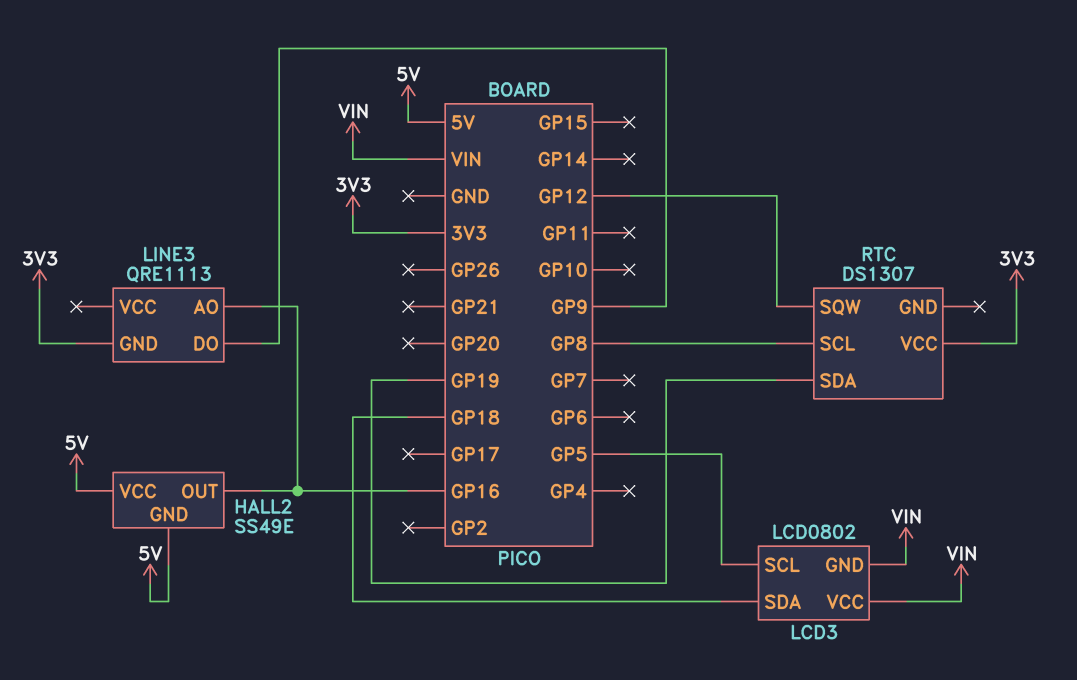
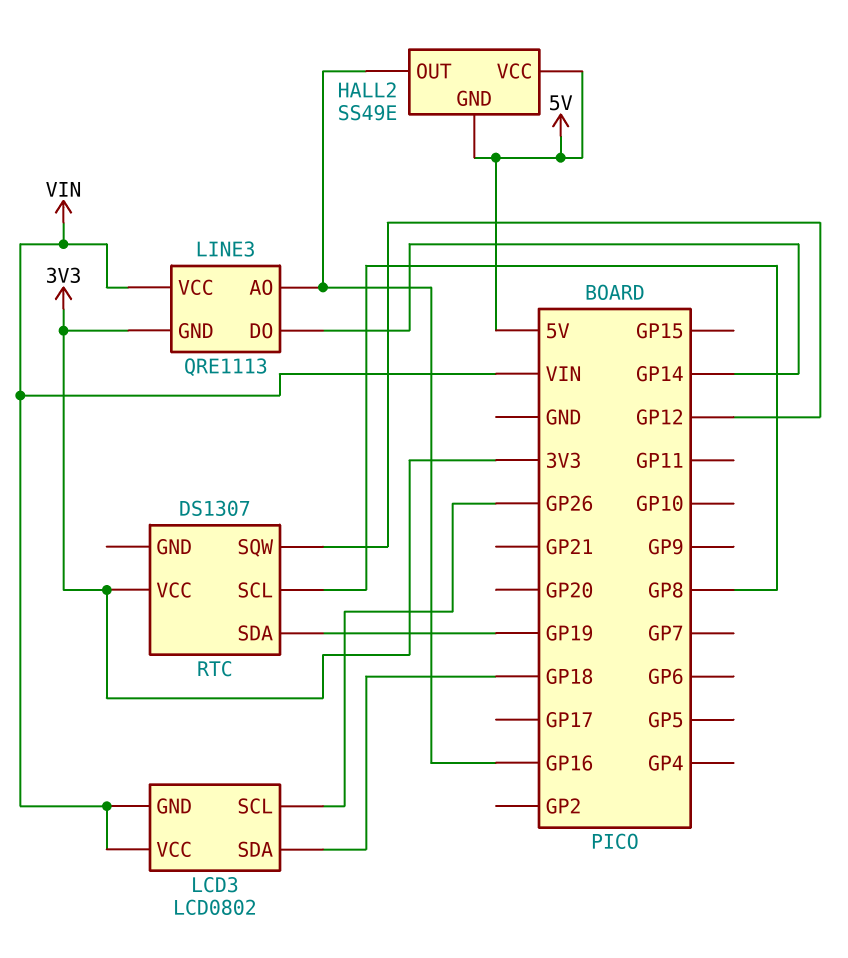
LCD3 pin SCL: GP5 -> GP26
LINE3 pin DO: GP9 -> GP14
LINE3 pin VCC: none -> VIN

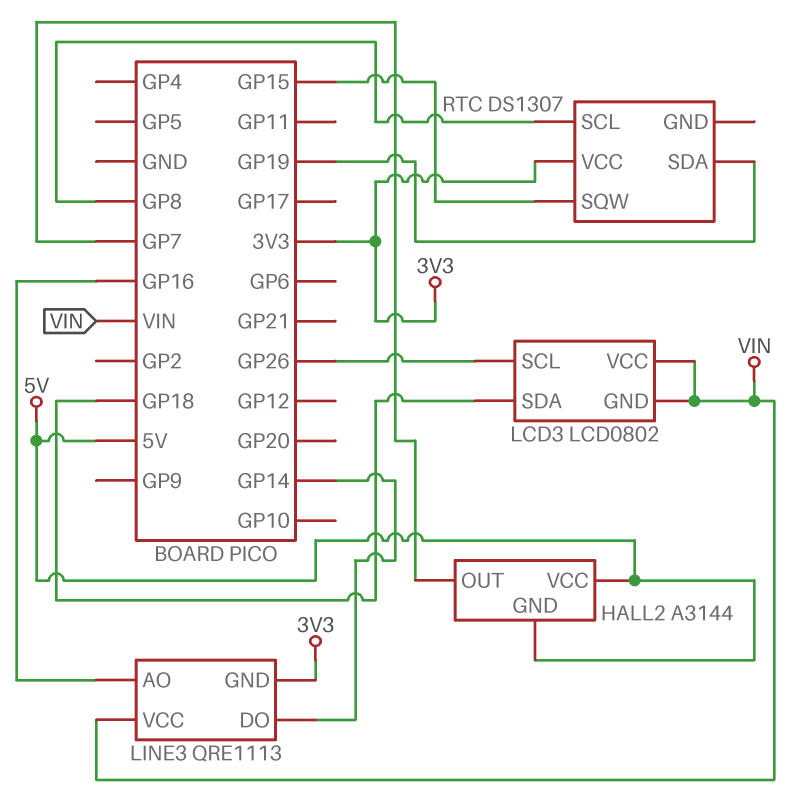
HALL2: SS49E -> A3144
HALL2 pin OUT: GP16 -> GP7
RTC pin SQW: GP12 -> GP15

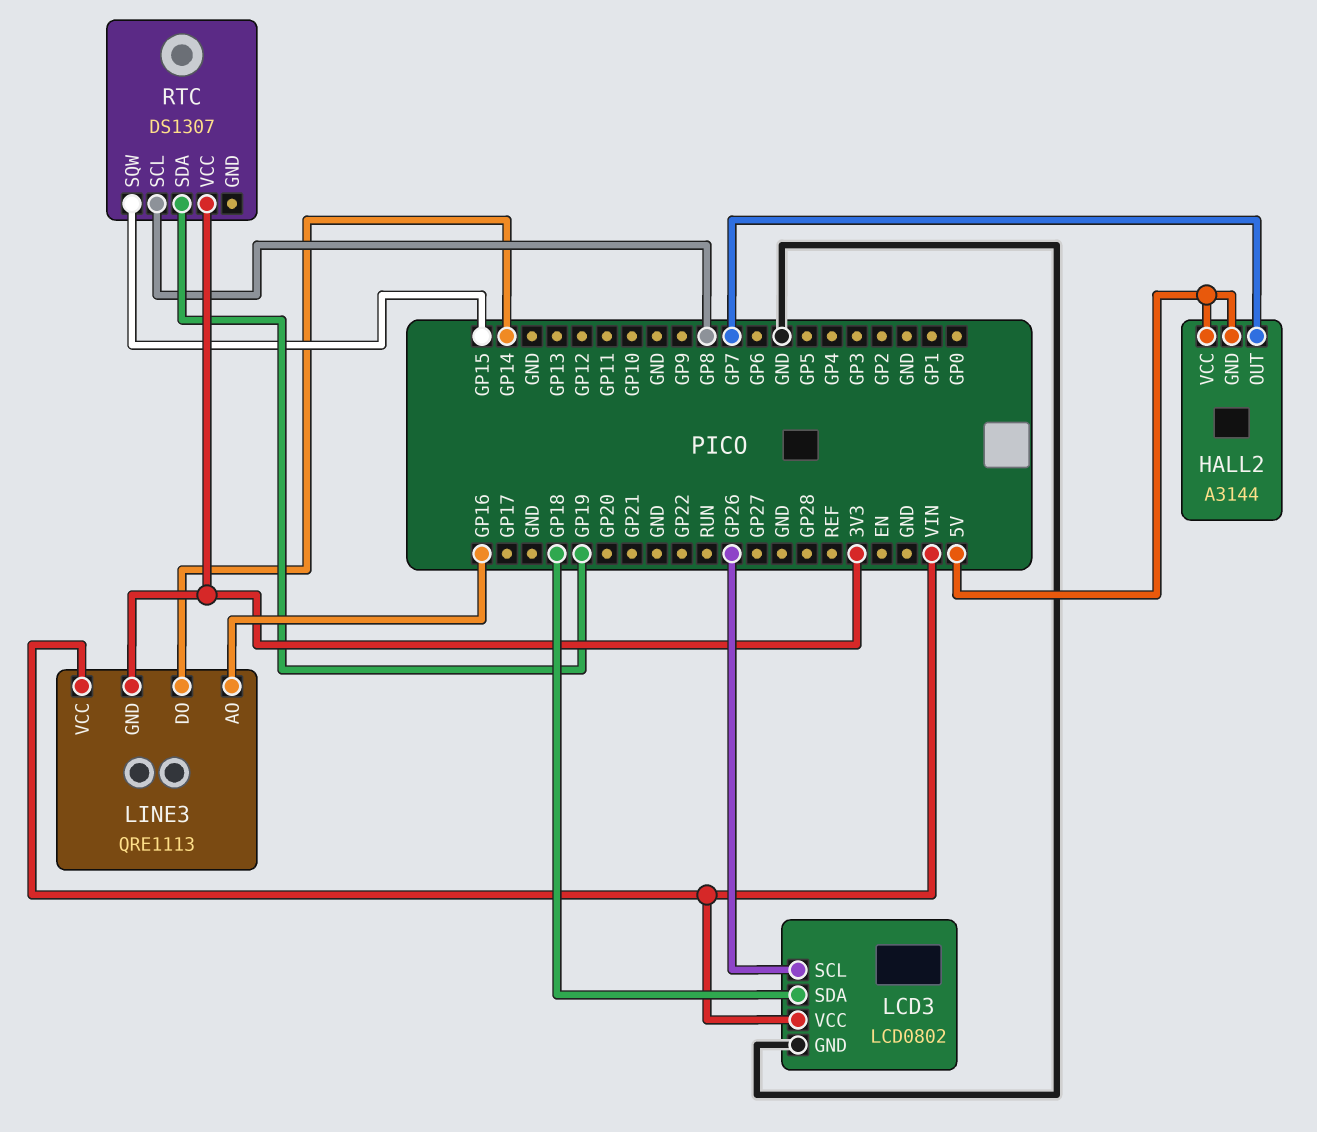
LCD3 pin GND: VIN -> GND

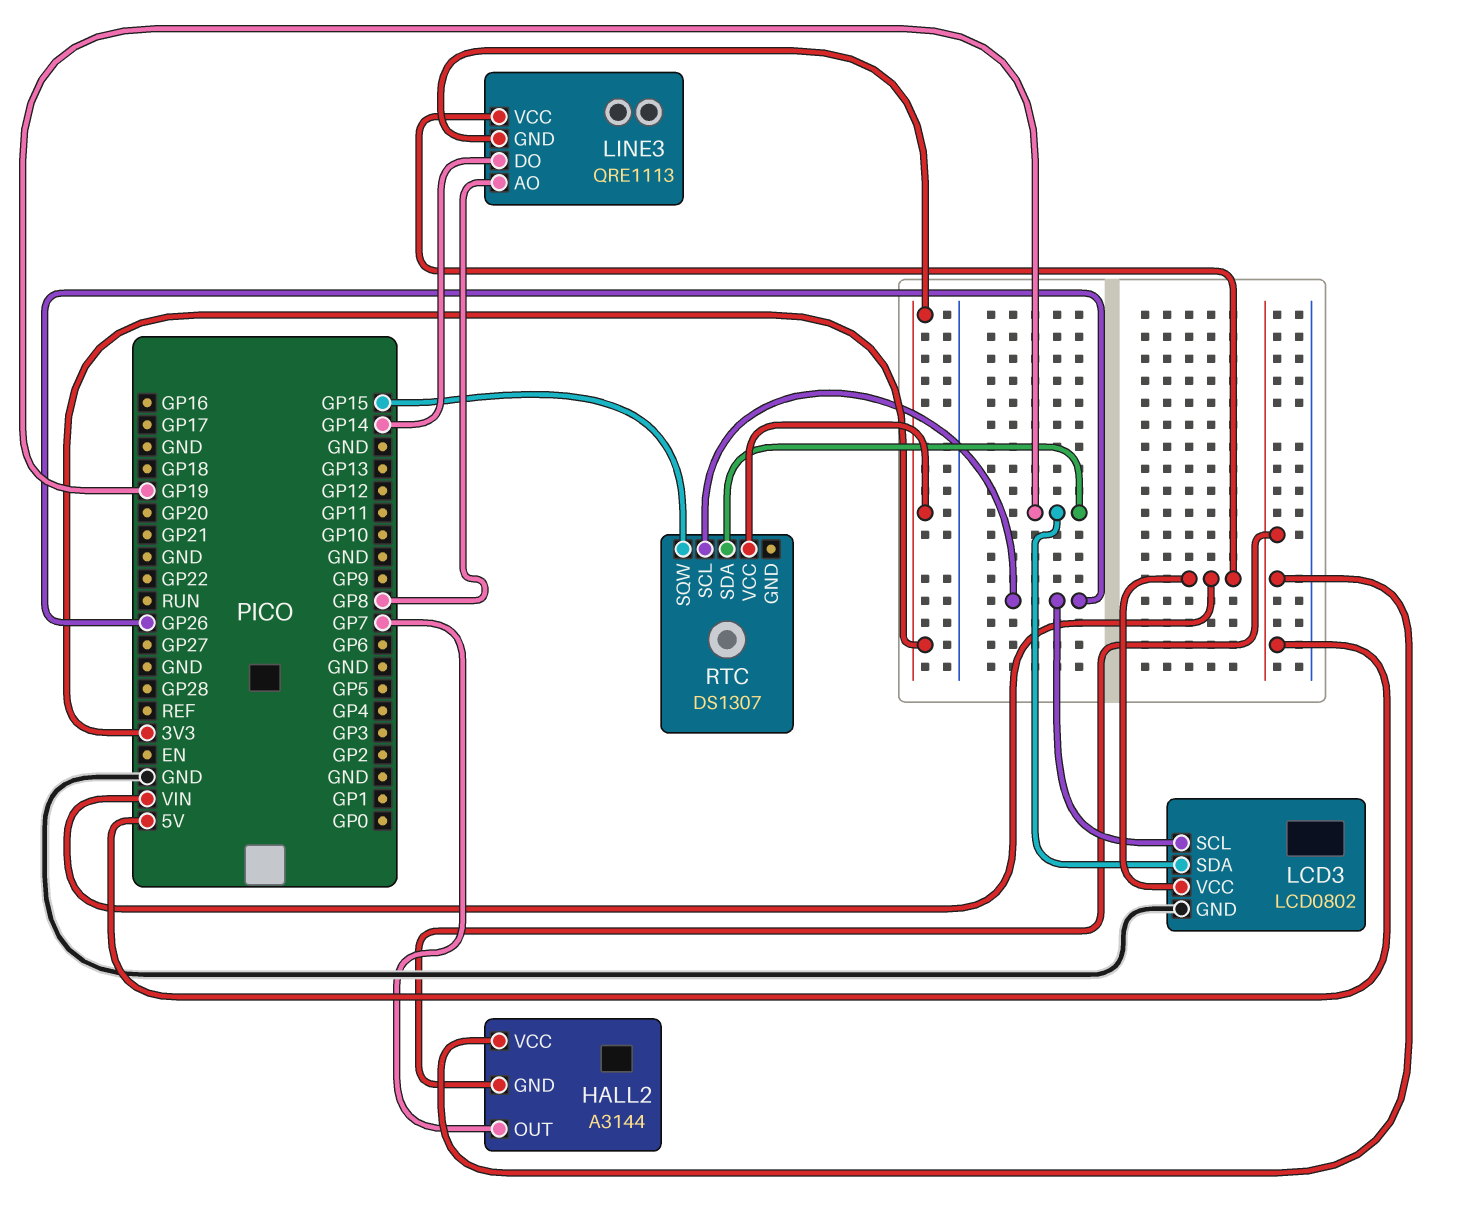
LCD3 pin SDA: GP18 -> GP19
LINE3 pin AO: GP16 -> GP8
RTC pin SCL: GP8 -> GP26

